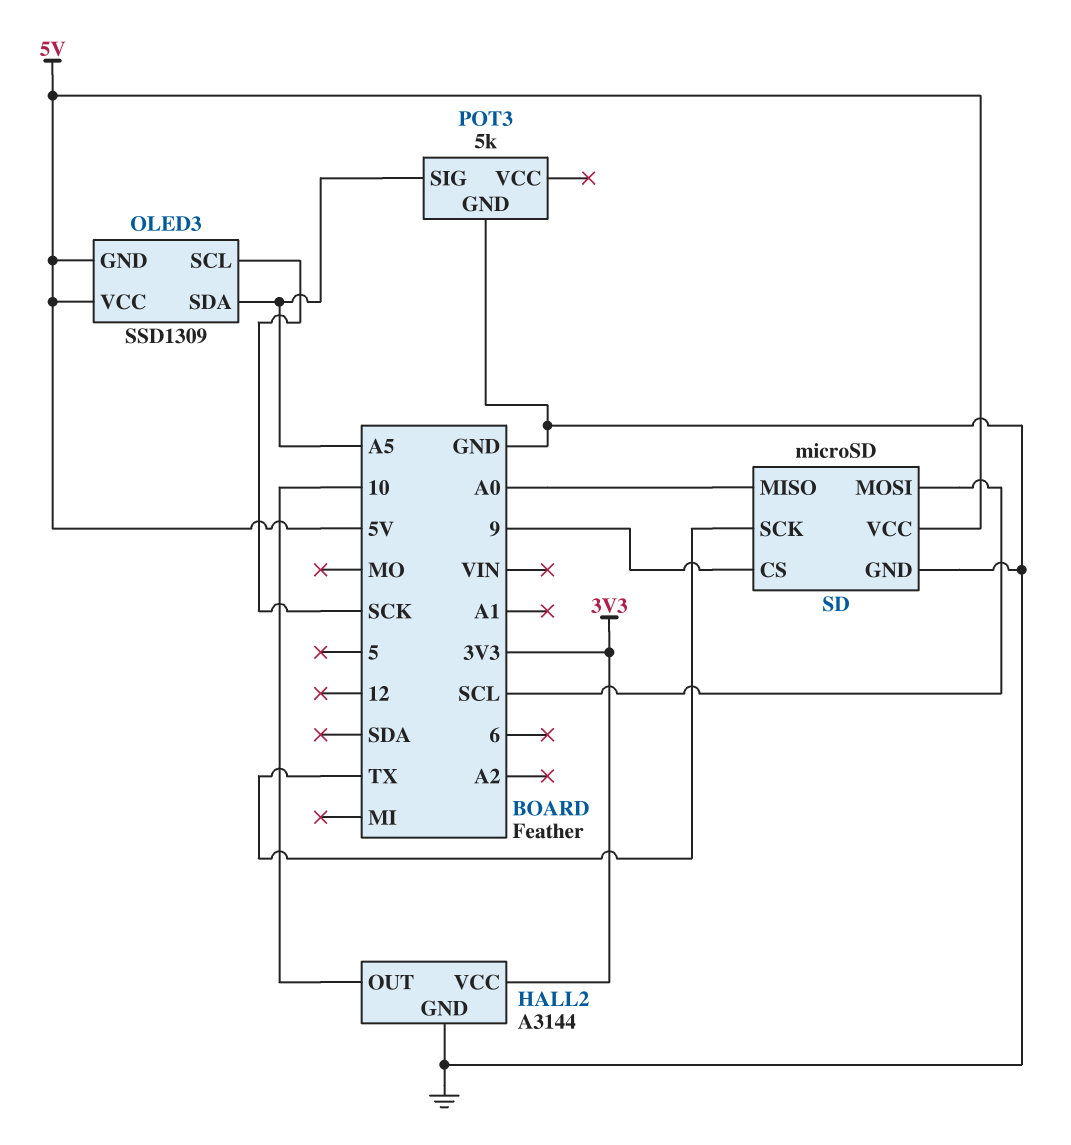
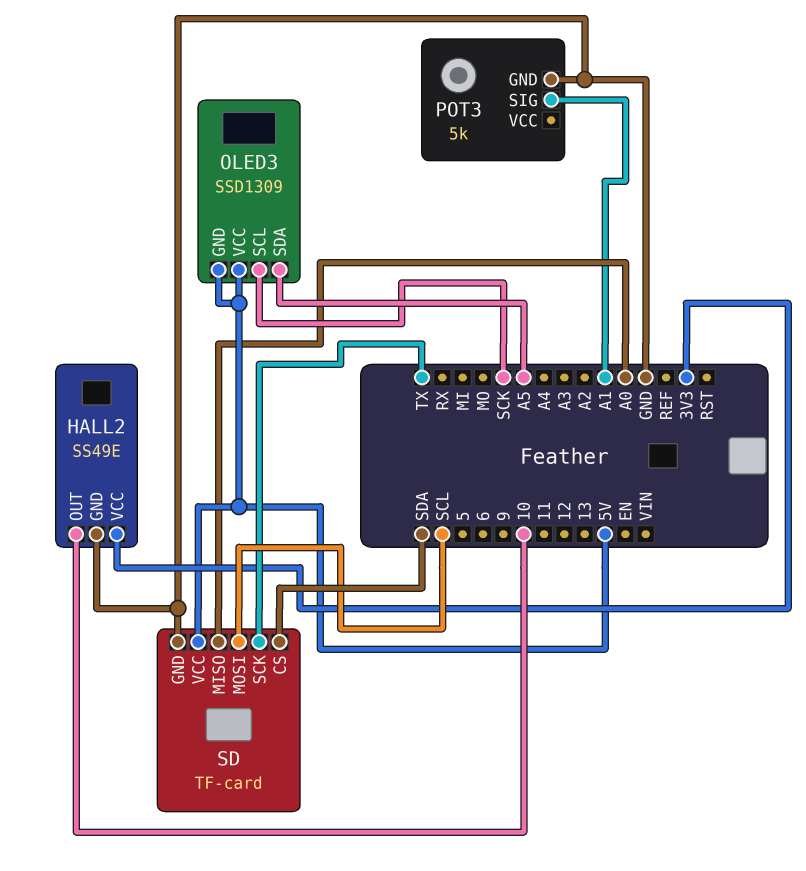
HALL2: A3144 -> SS49E
POT3 pin SIG: A5 -> A1
SD: microSD -> TF-card
SD pin CS: 9 -> SDA

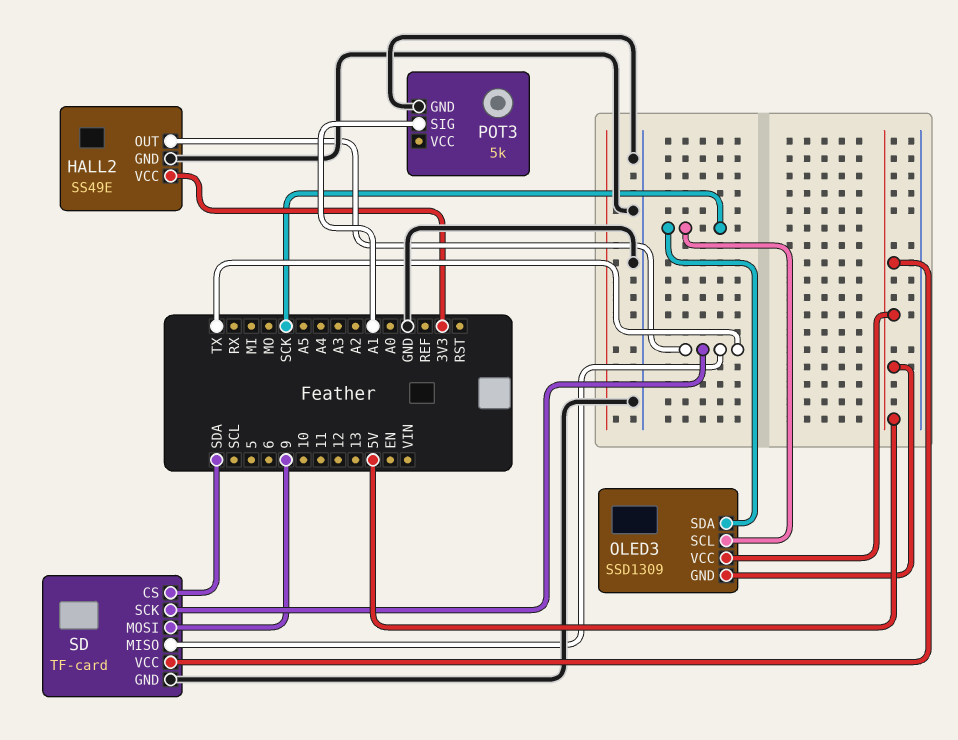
HALL2 pin OUT: 10 -> TX
OLED3 pin SDA: A5 -> SCK
SD pin MISO: A0 -> TX
SD pin MOSI: SCL -> 9

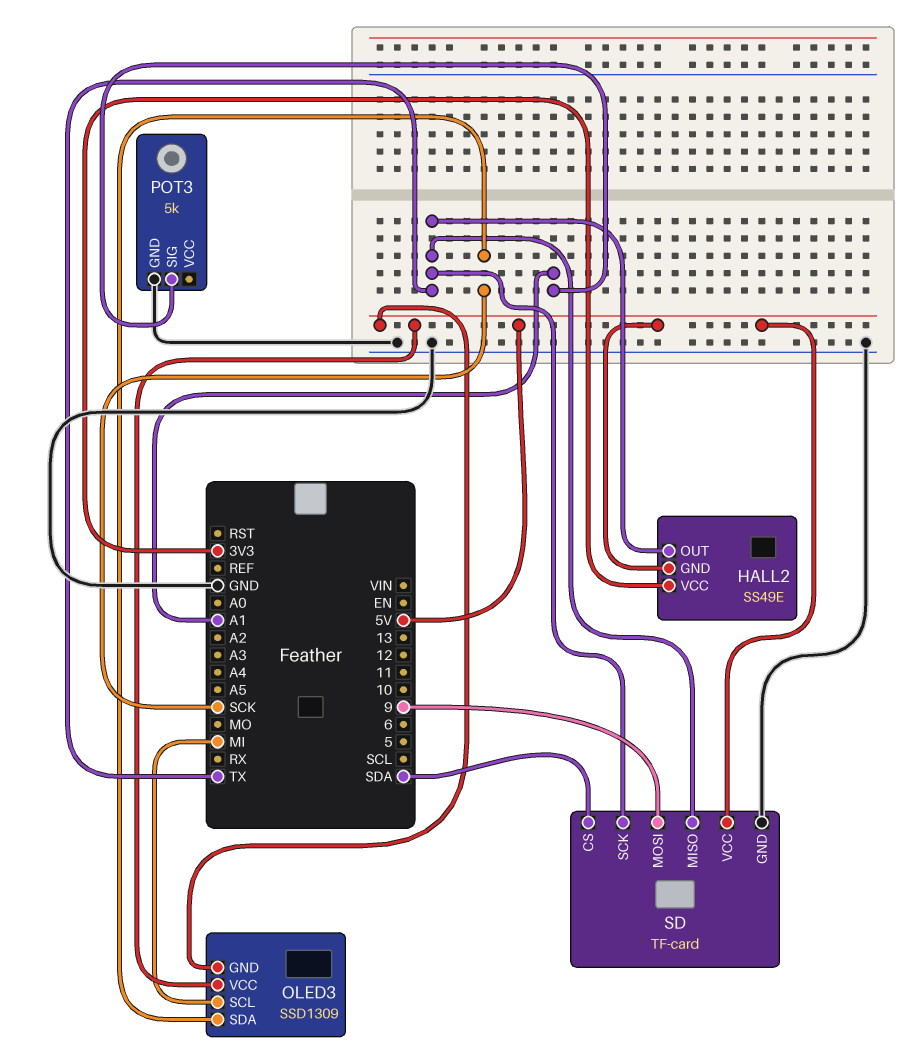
HALL2 pin GND: GND -> 5V
OLED3 pin SCL: SCK -> MI

